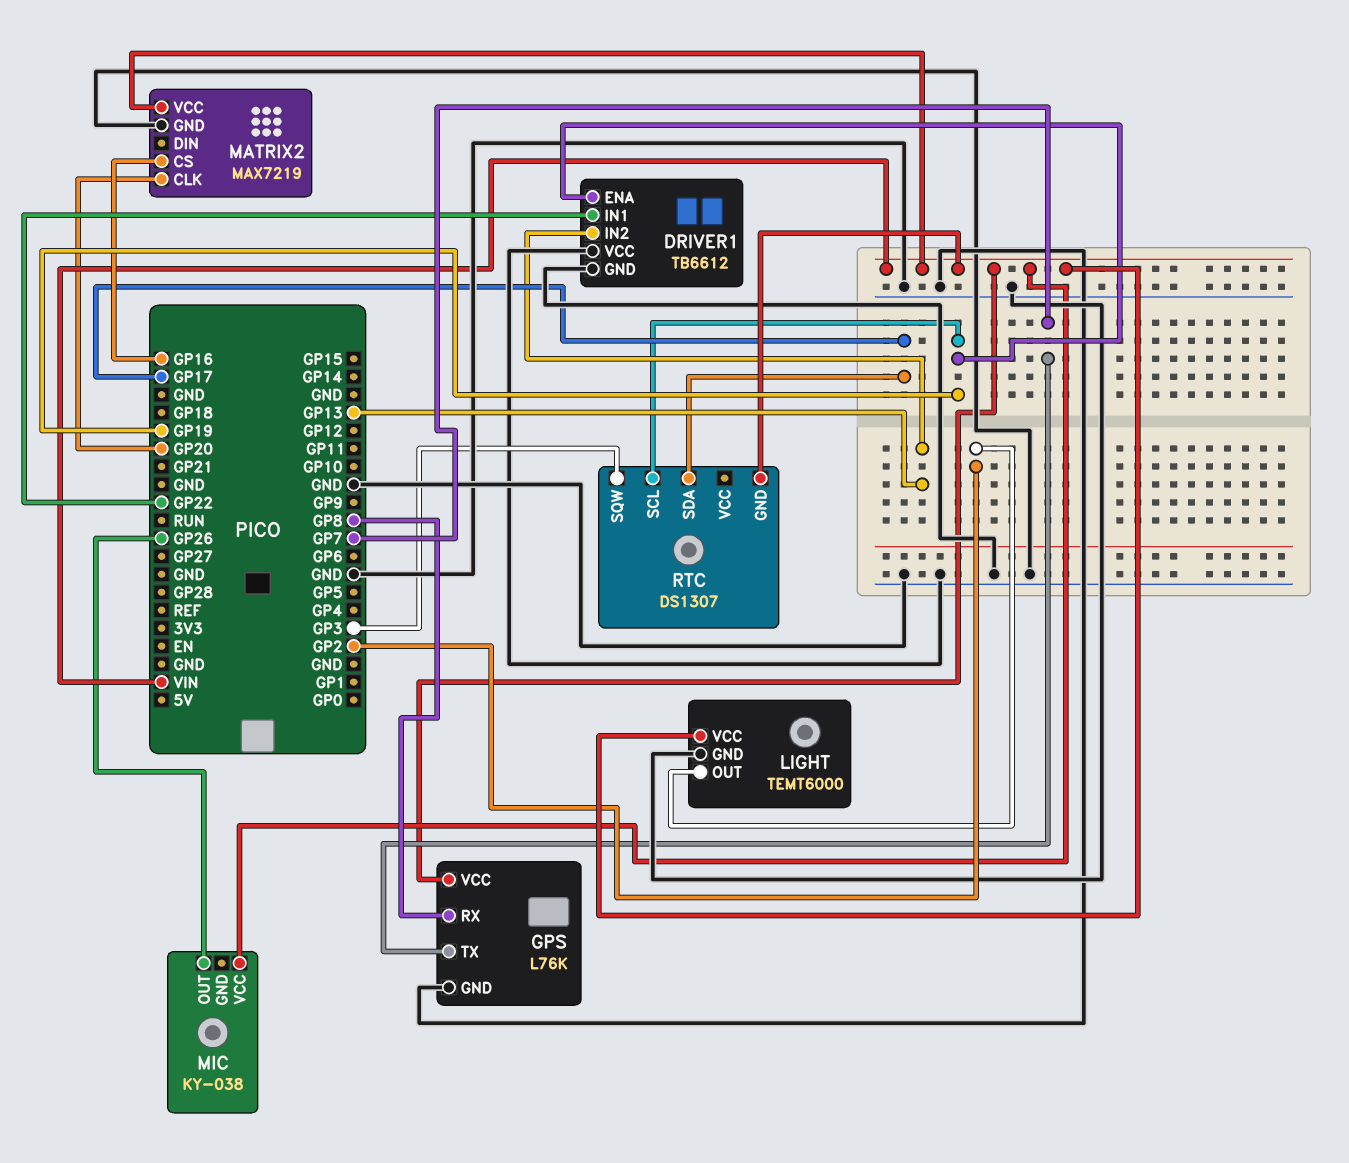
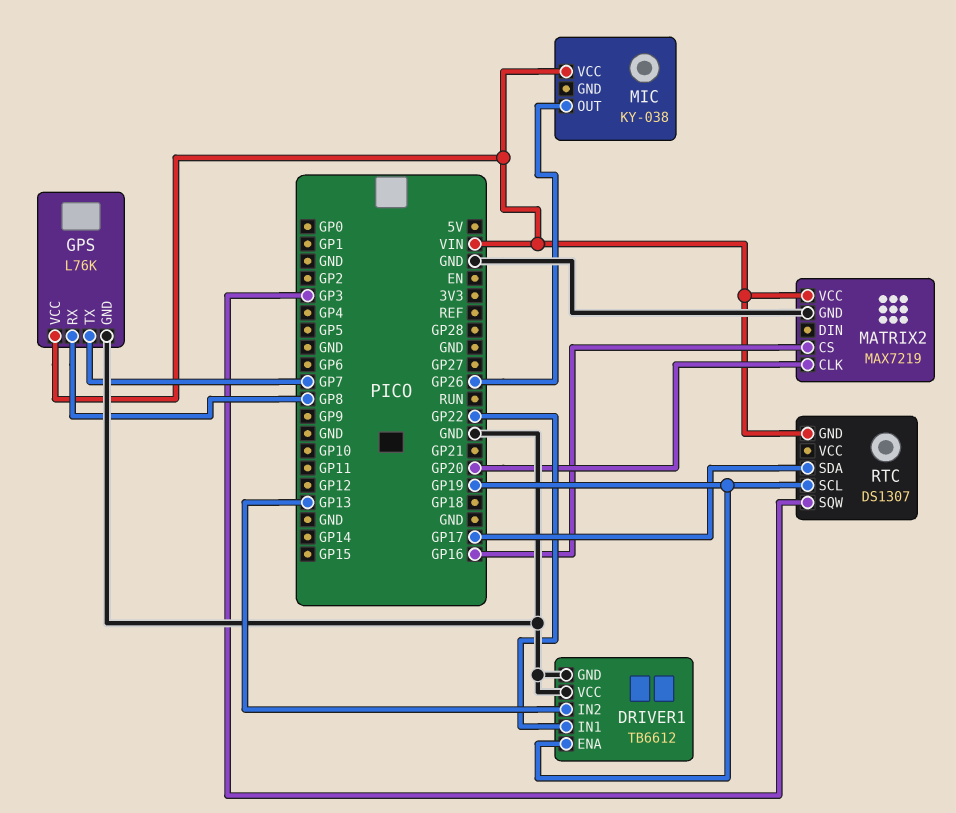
LIGHT: TEMT6000 -> none
LIGHT pin GND: GND -> none
LIGHT pin OUT: GP2 -> none
LIGHT pin VCC: VIN -> none

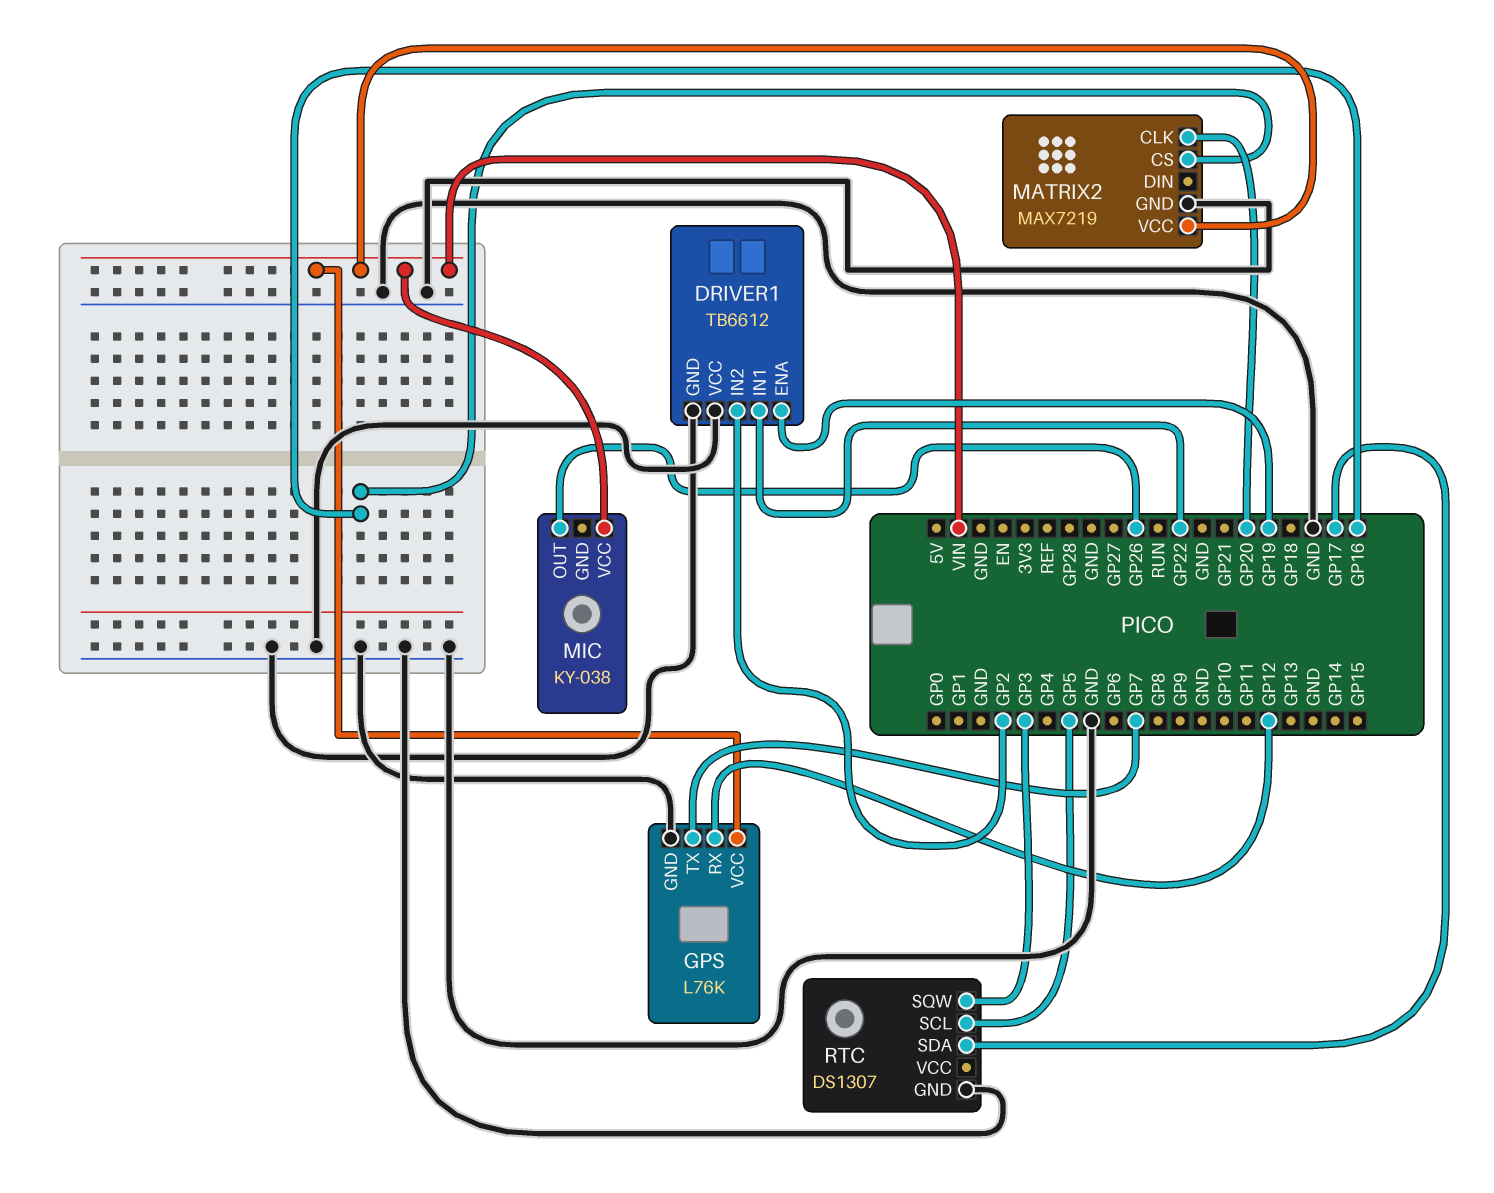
DRIVER1 pin IN2: GP13 -> GP2
GPS pin RX: GP8 -> GP12
RTC pin GND: VIN -> GND
RTC pin SCL: GP19 -> GP5

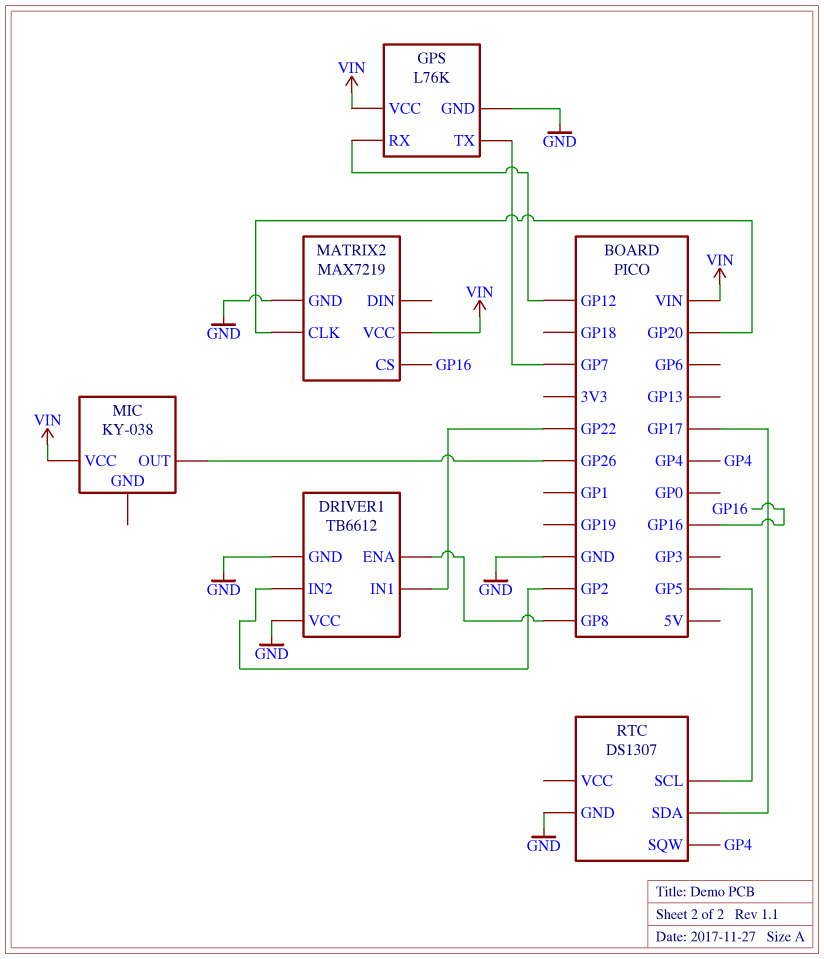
DRIVER1 pin ENA: GP19 -> GP8
RTC pin SQW: GP3 -> GP4

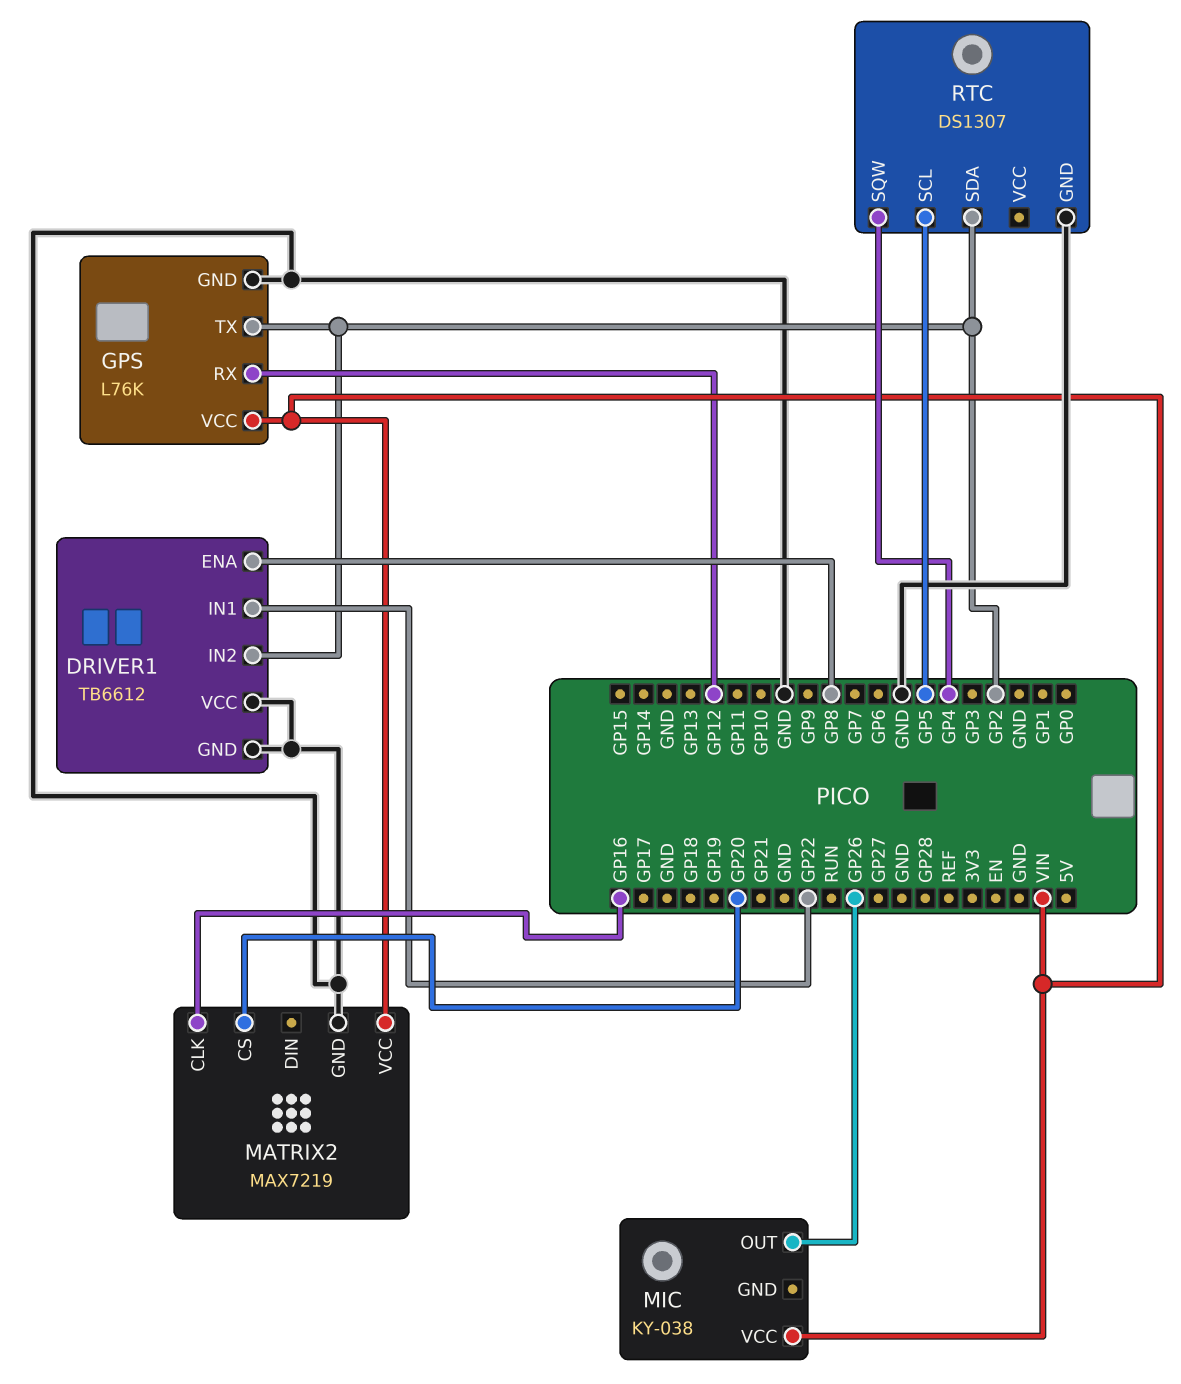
GPS pin TX: GP7 -> GP2
MATRIX2 pin CLK: GP20 -> GP16
MATRIX2 pin CS: GP16 -> GP20
RTC pin SDA: GP17 -> GP2

